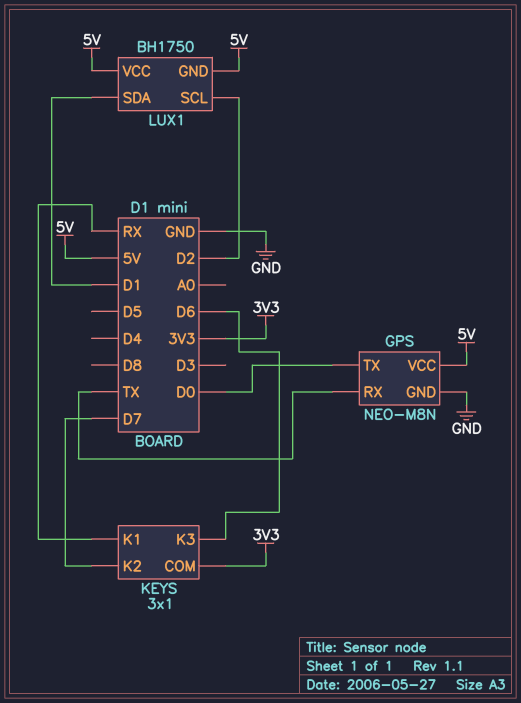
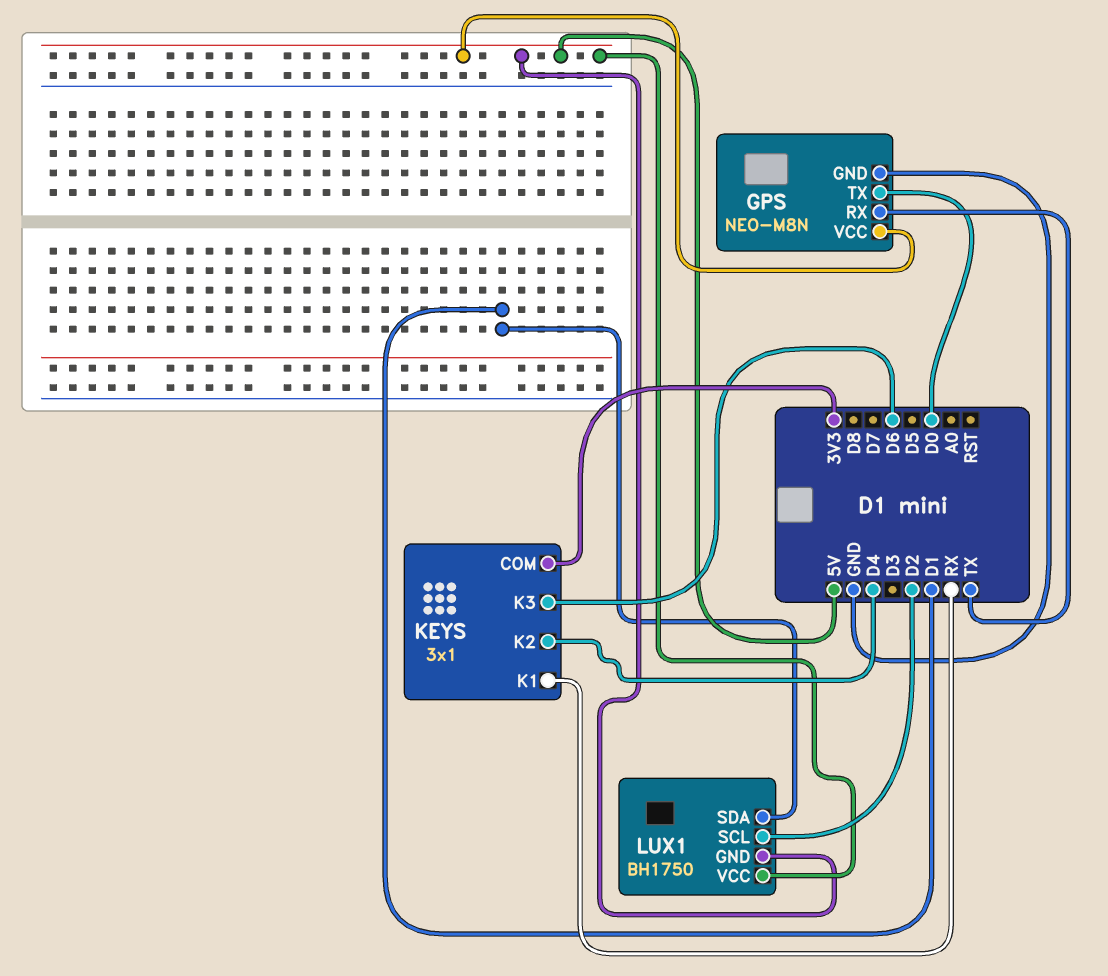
KEYS pin K2: D7 -> D4

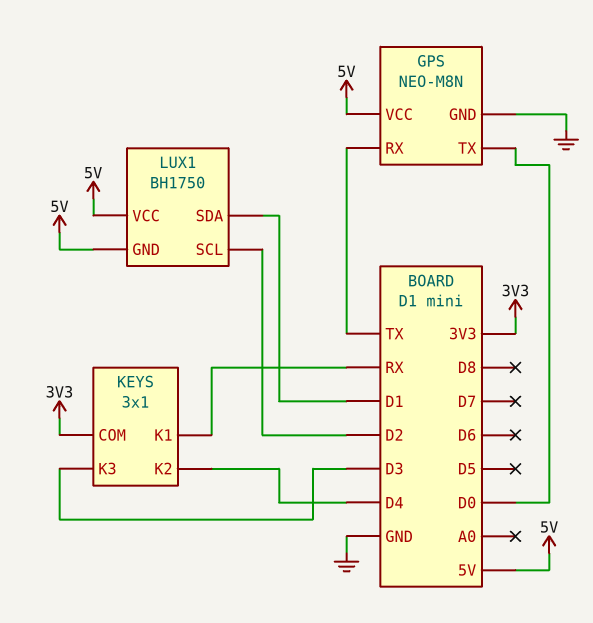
KEYS pin K3: D6 -> D3

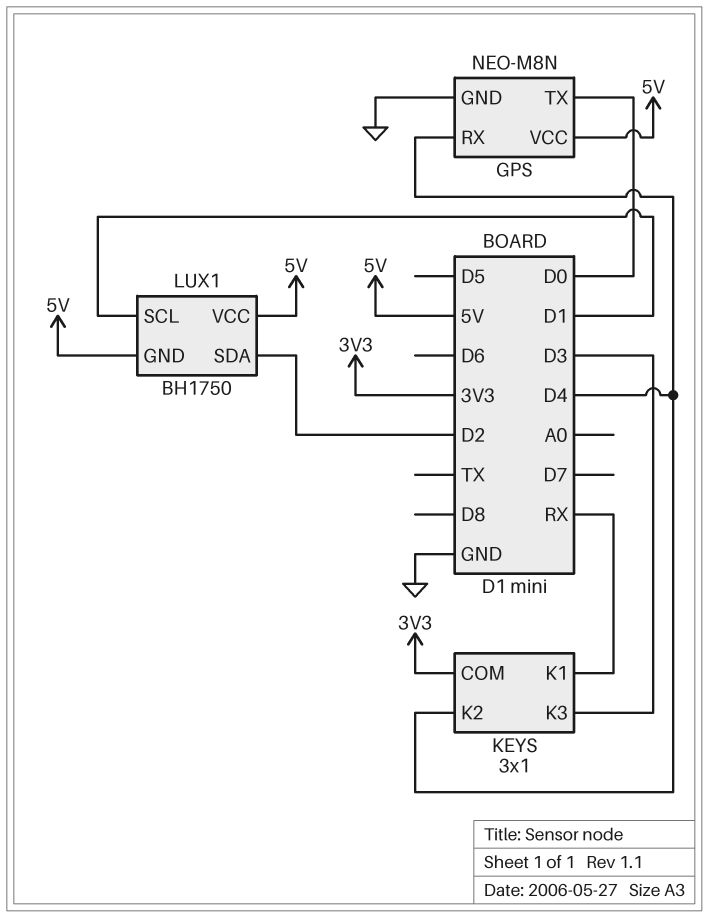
GPS pin RX: TX -> D4
LUX1 pin SCL: D2 -> D1
LUX1 pin SDA: D1 -> D2

